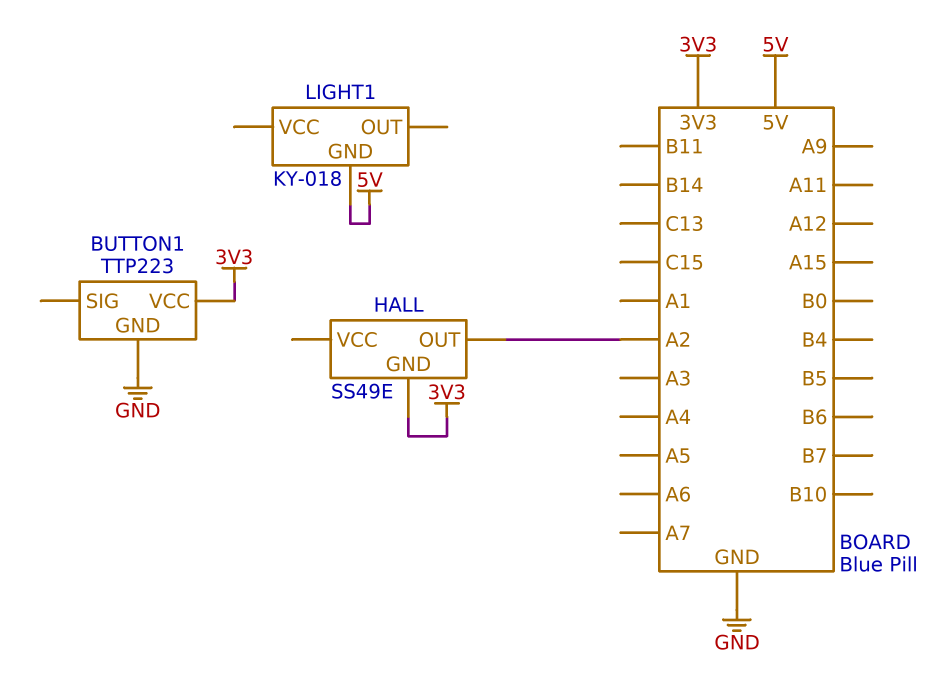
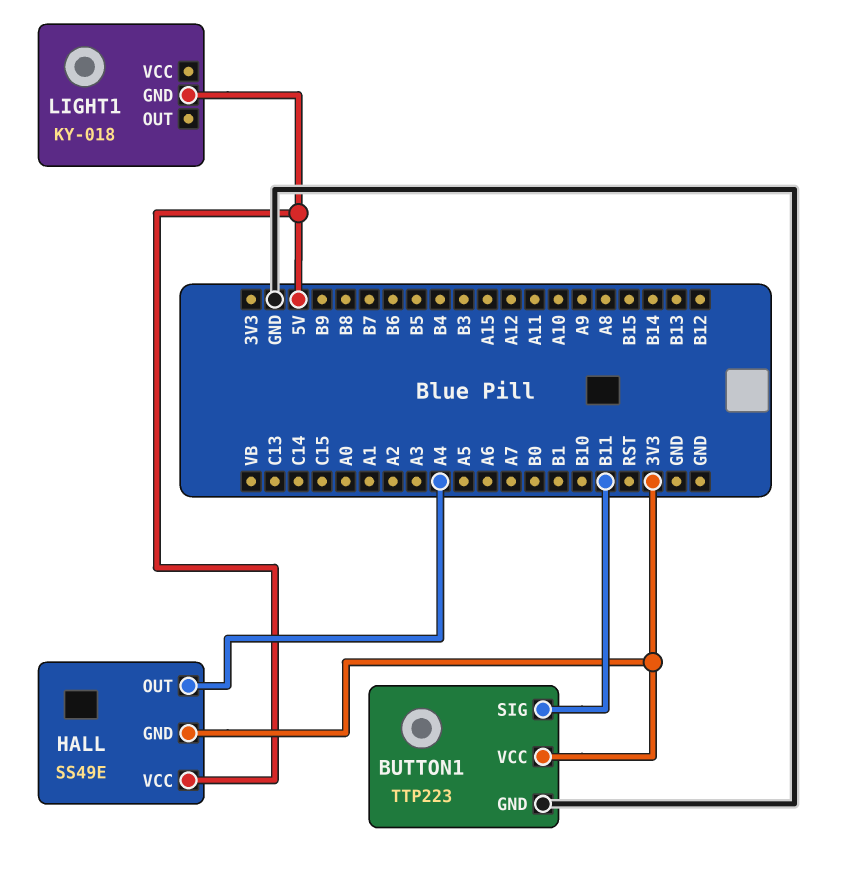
BUTTON1 pin SIG: none -> B11
HALL pin OUT: A2 -> A4
HALL pin VCC: none -> 5V

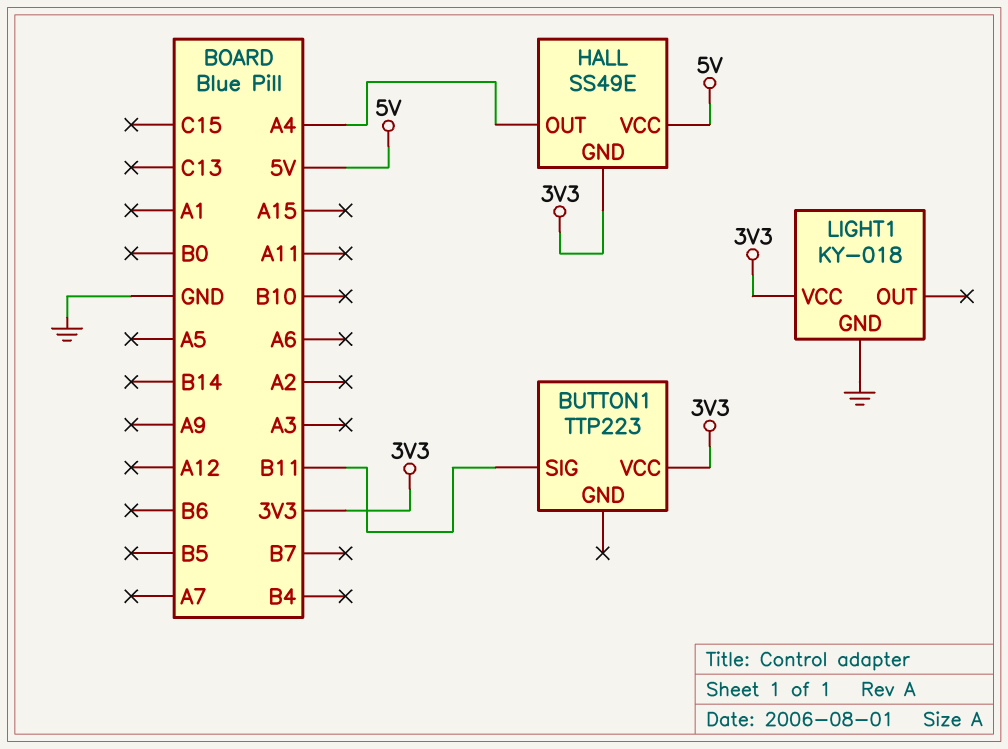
BUTTON1 pin GND: GND -> none
LIGHT1 pin GND: 5V -> GND
LIGHT1 pin VCC: none -> 3V3

